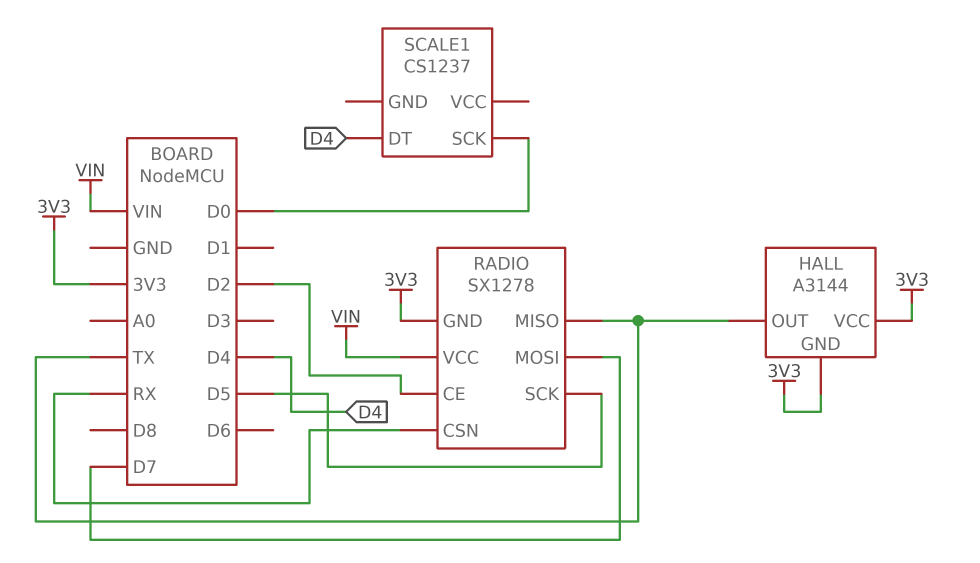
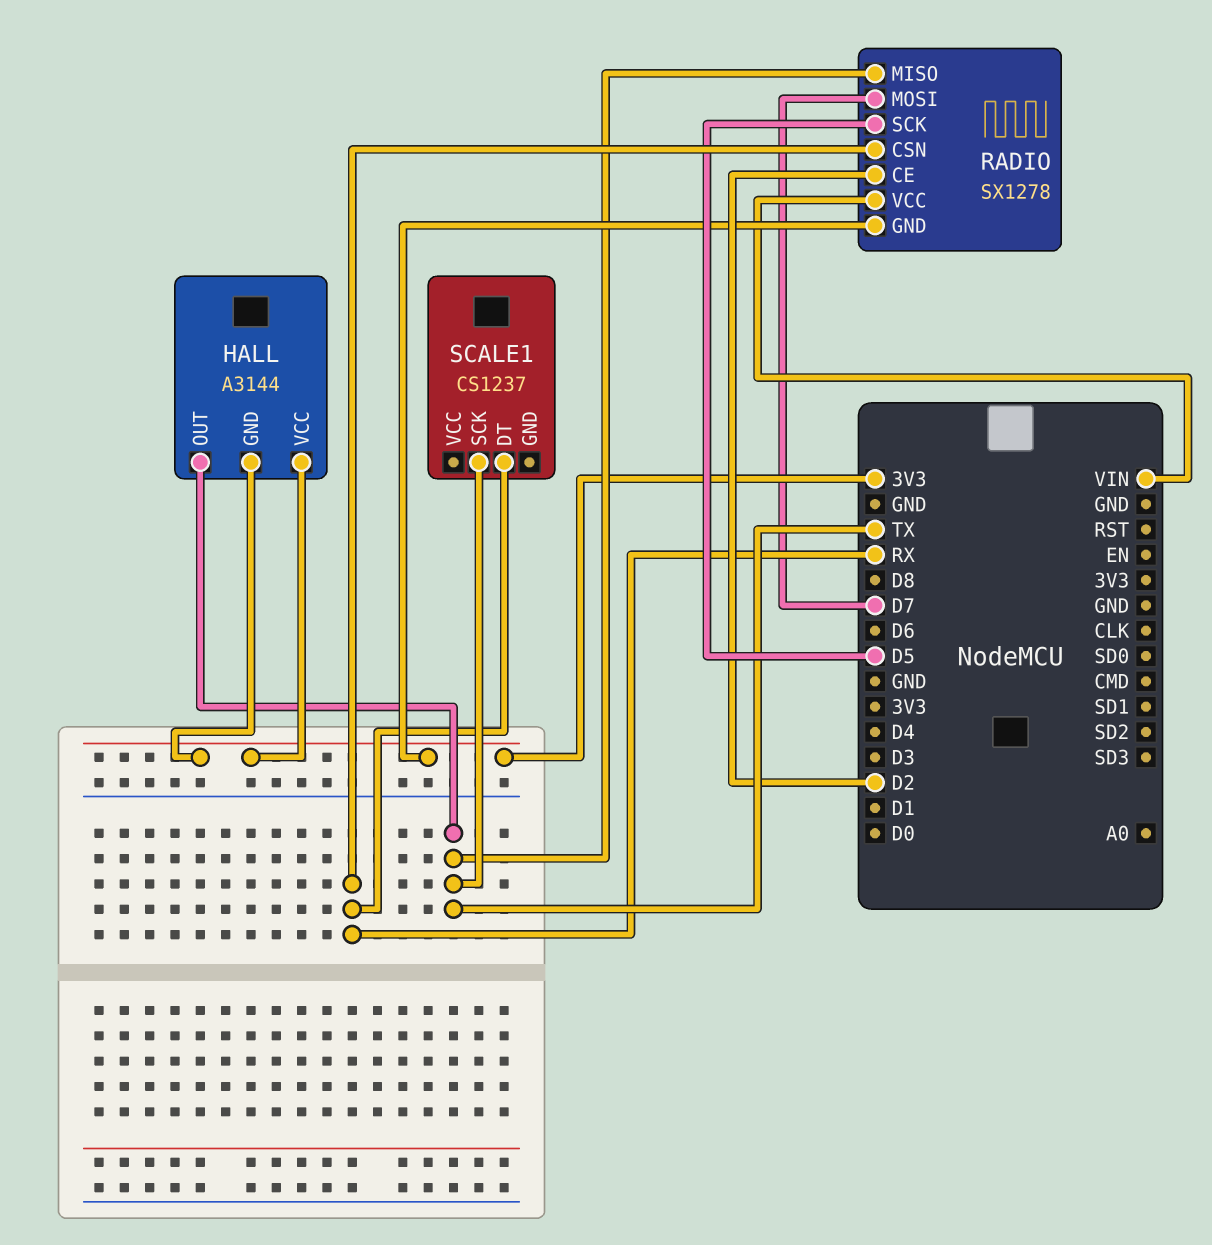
SCALE1 pin DT: D4 -> RX
SCALE1 pin SCK: D0 -> TX

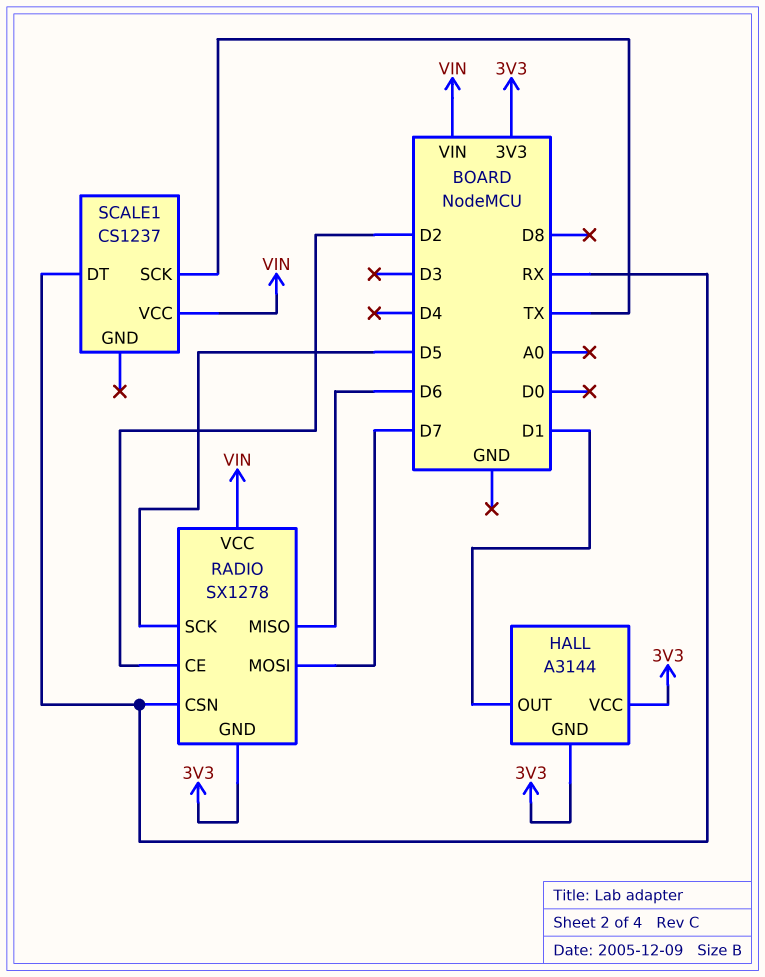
HALL pin OUT: TX -> D1
RADIO pin MISO: TX -> D6
SCALE1 pin VCC: none -> VIN

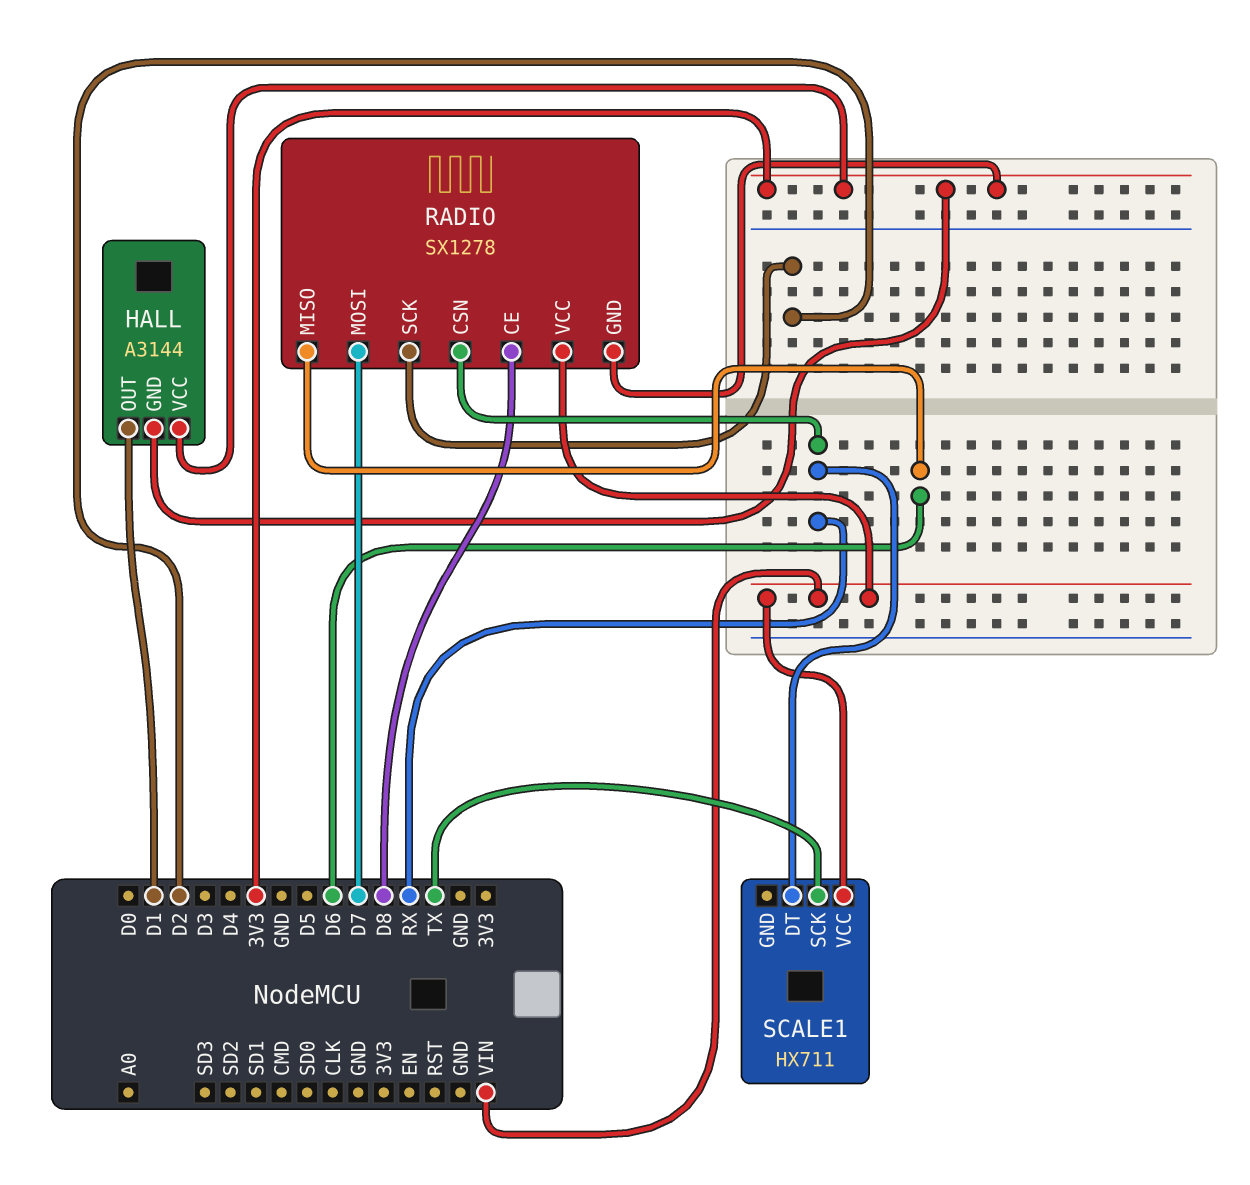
RADIO pin CE: D2 -> D8
RADIO pin SCK: D5 -> D2
SCALE1: CS1237 -> HX711

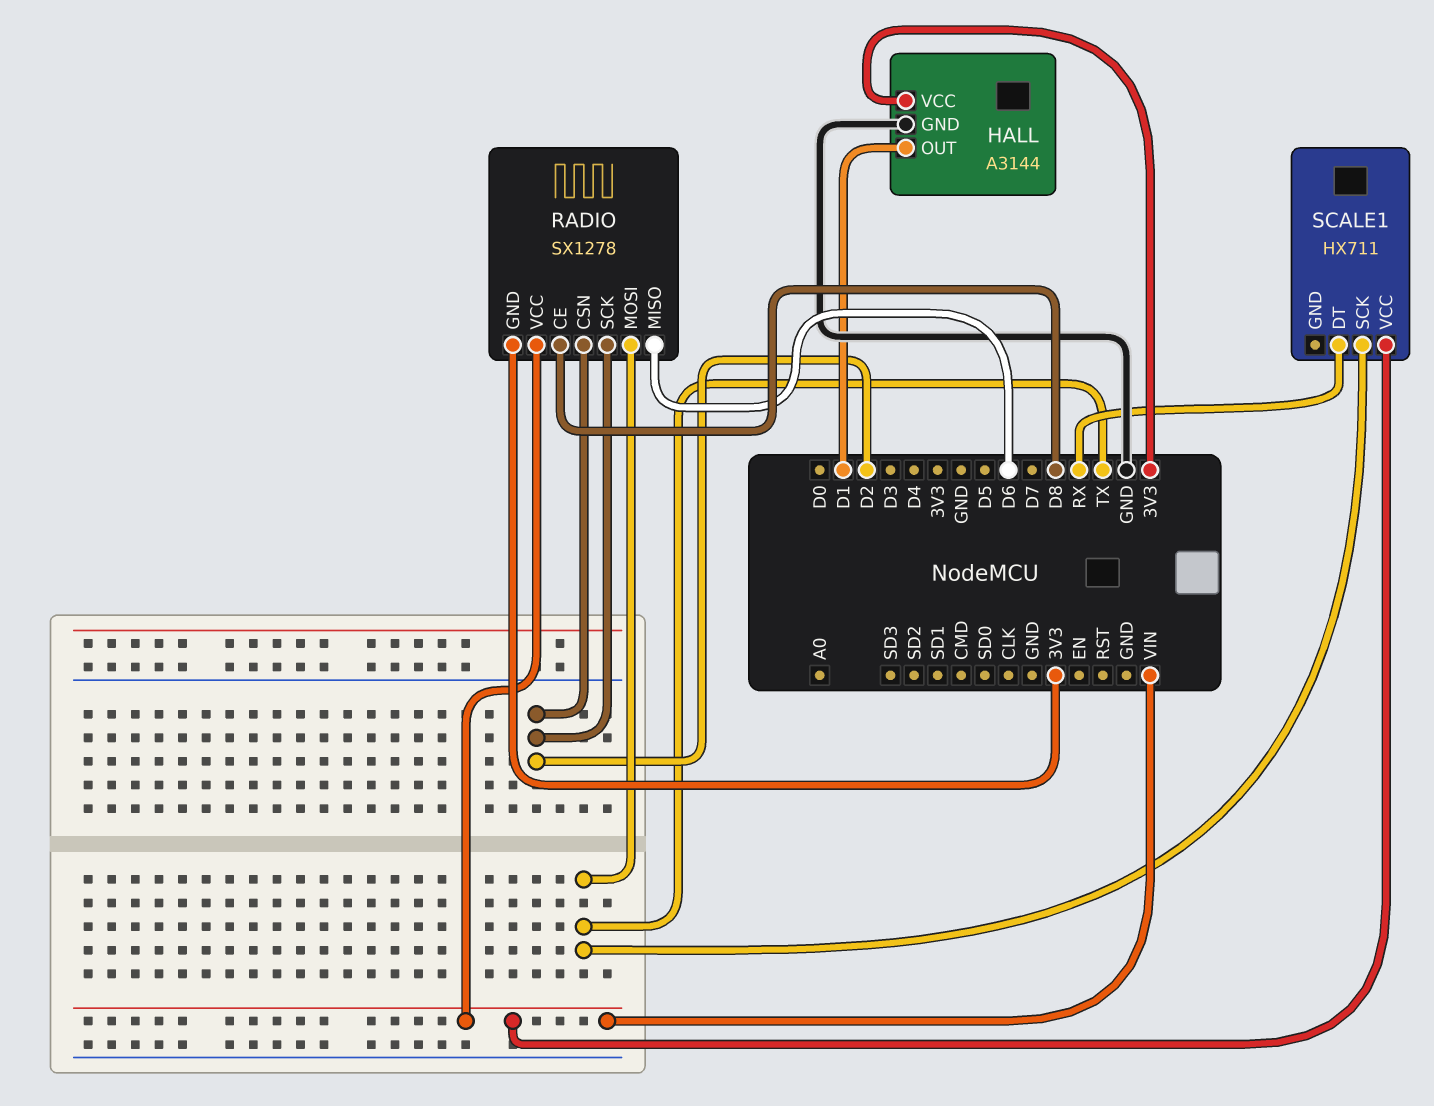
HALL pin GND: 3V3 -> GND
RADIO pin CSN: RX -> D2
RADIO pin MOSI: D7 -> TX

